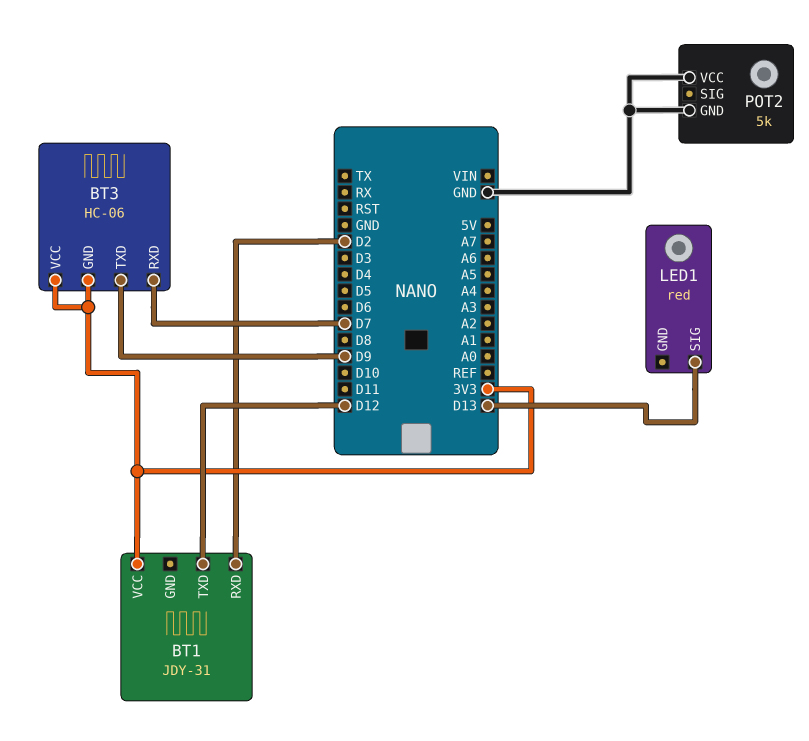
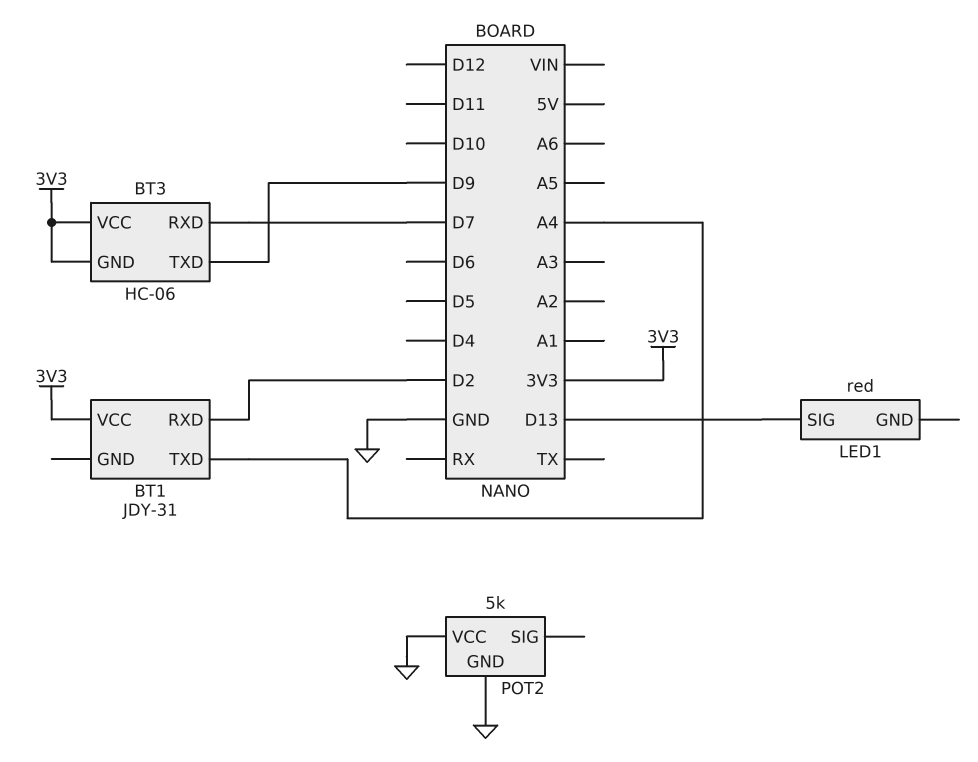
BT1 pin TXD: D12 -> A4

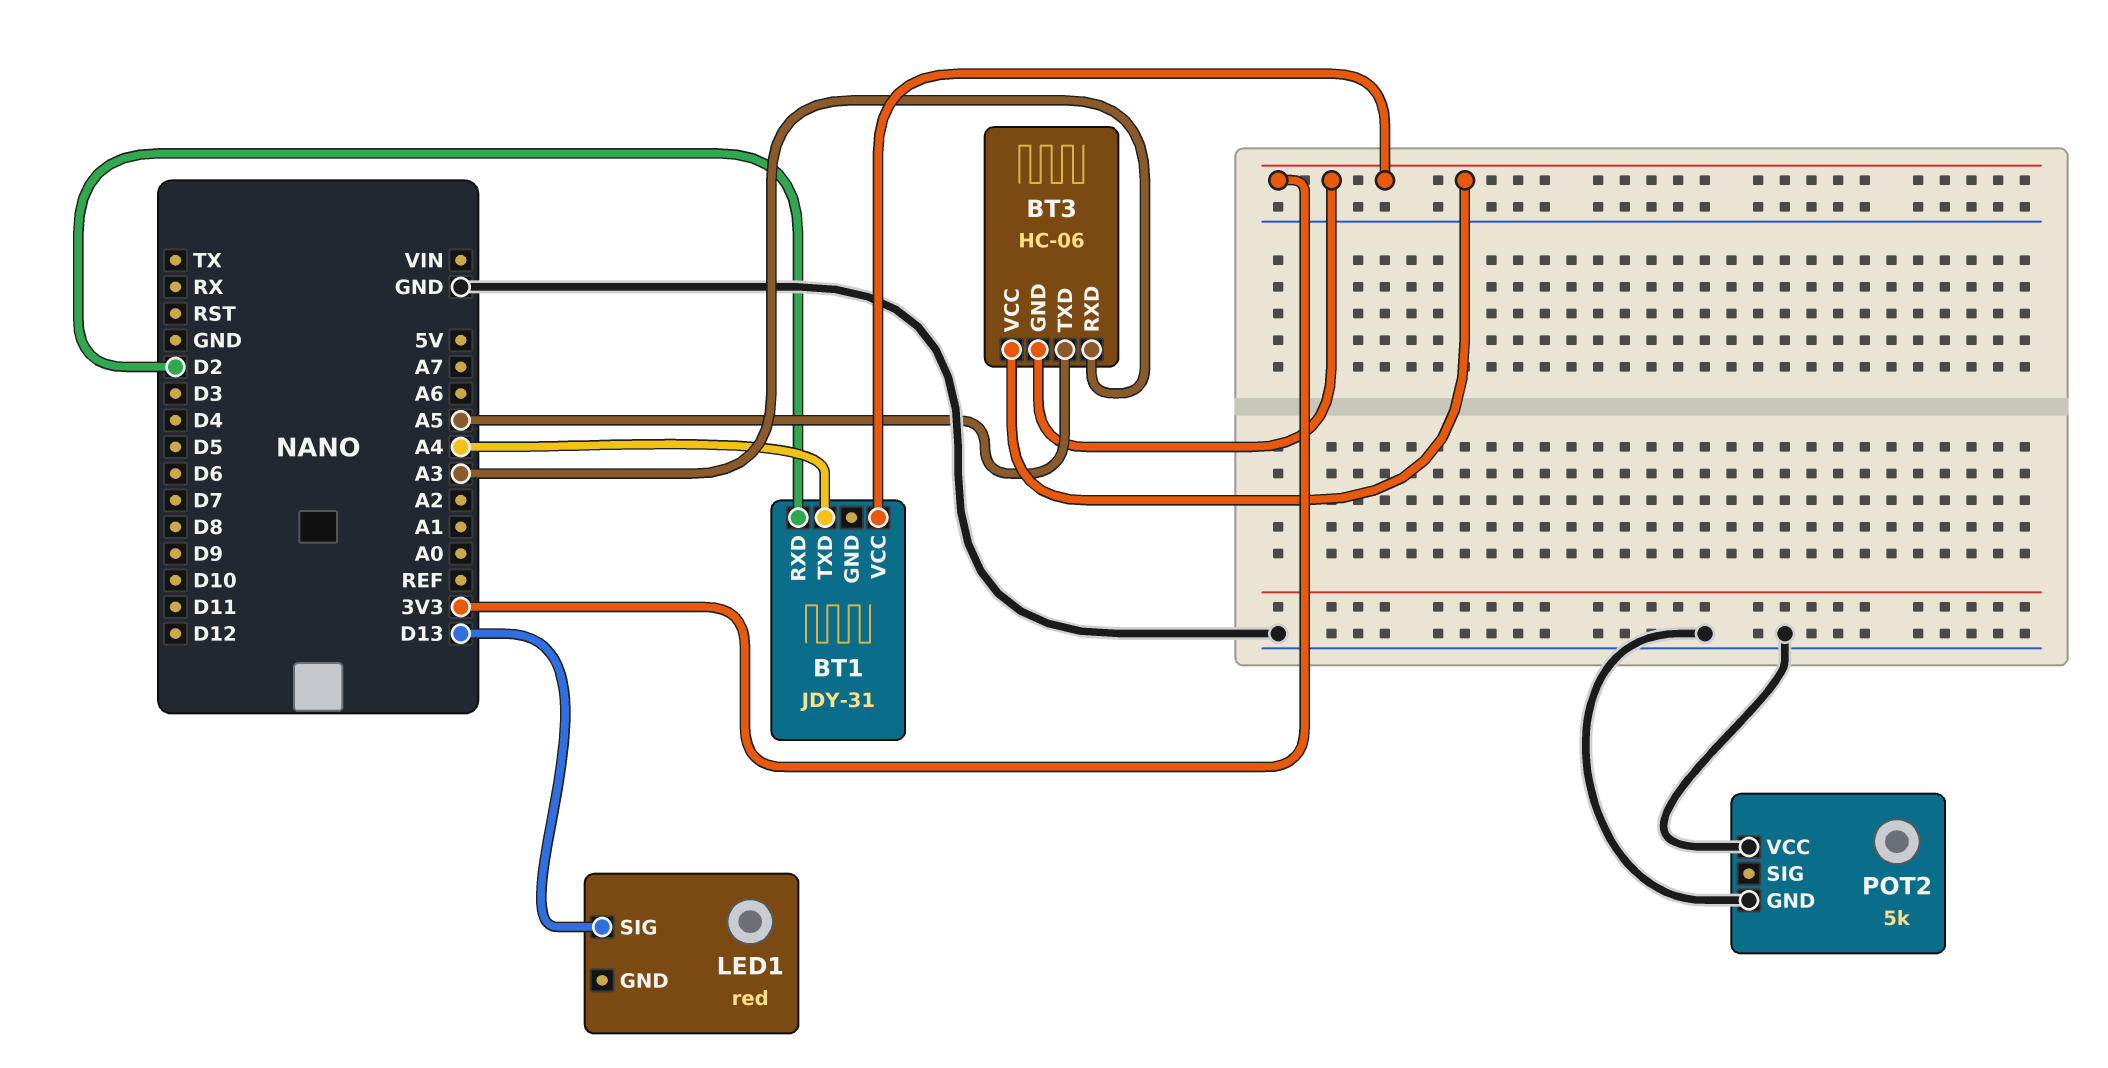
BT3 pin RXD: D7 -> A3
BT3 pin TXD: D9 -> A5

